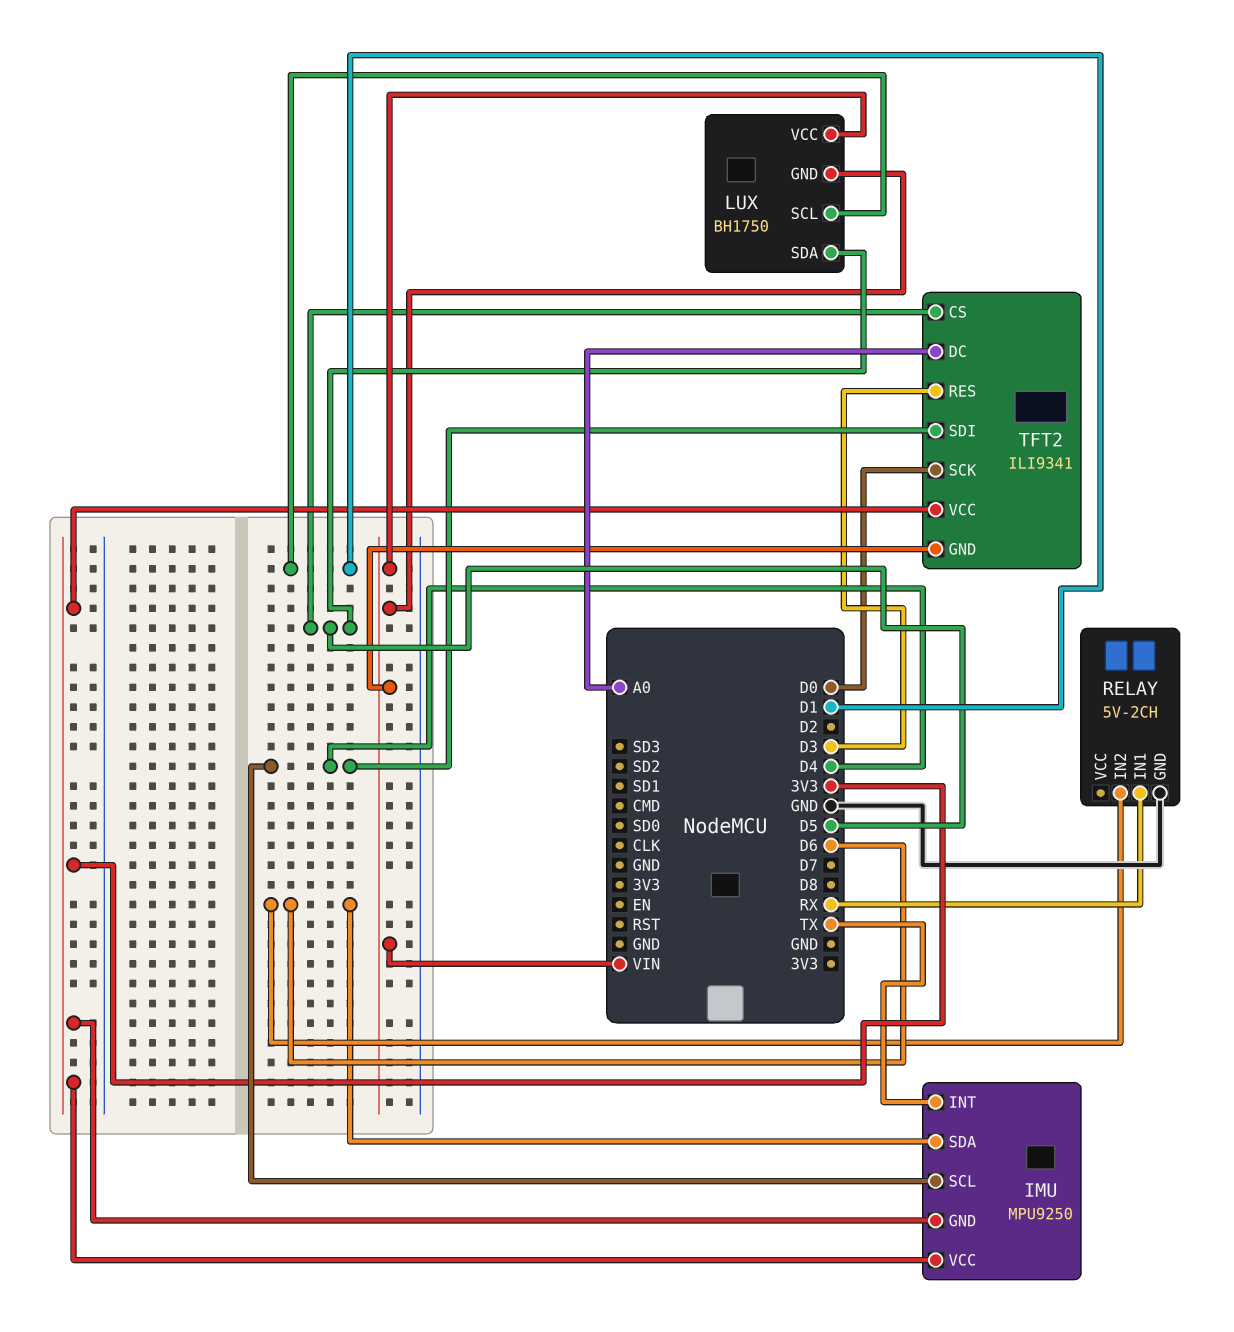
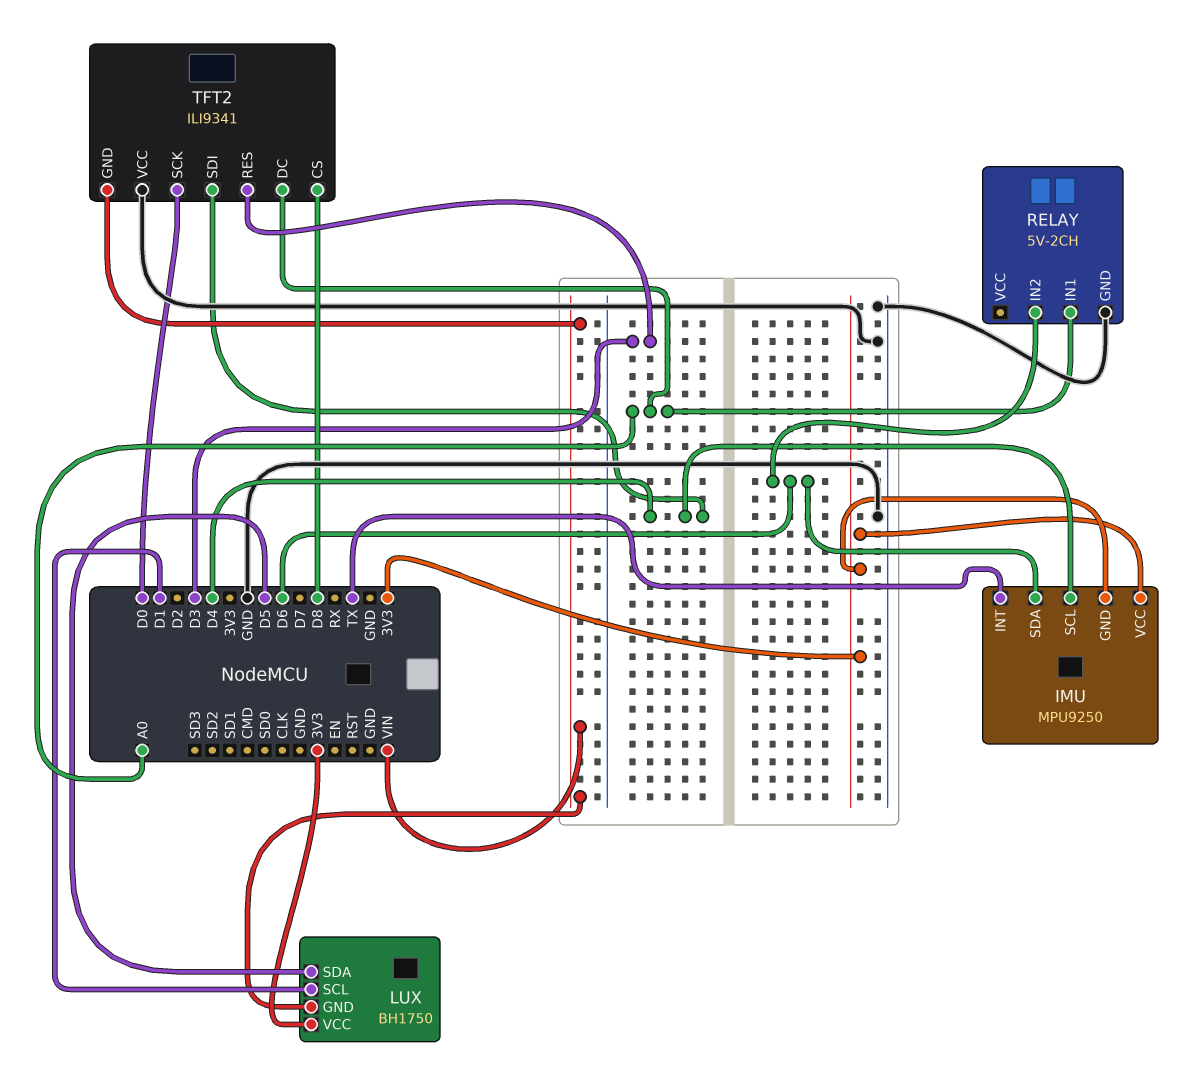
LUX pin VCC: VIN -> 3V3
RELAY pin IN1: RX -> A0
TFT2 pin CS: D5 -> D8
TFT2 pin VCC: 3V3 -> GND

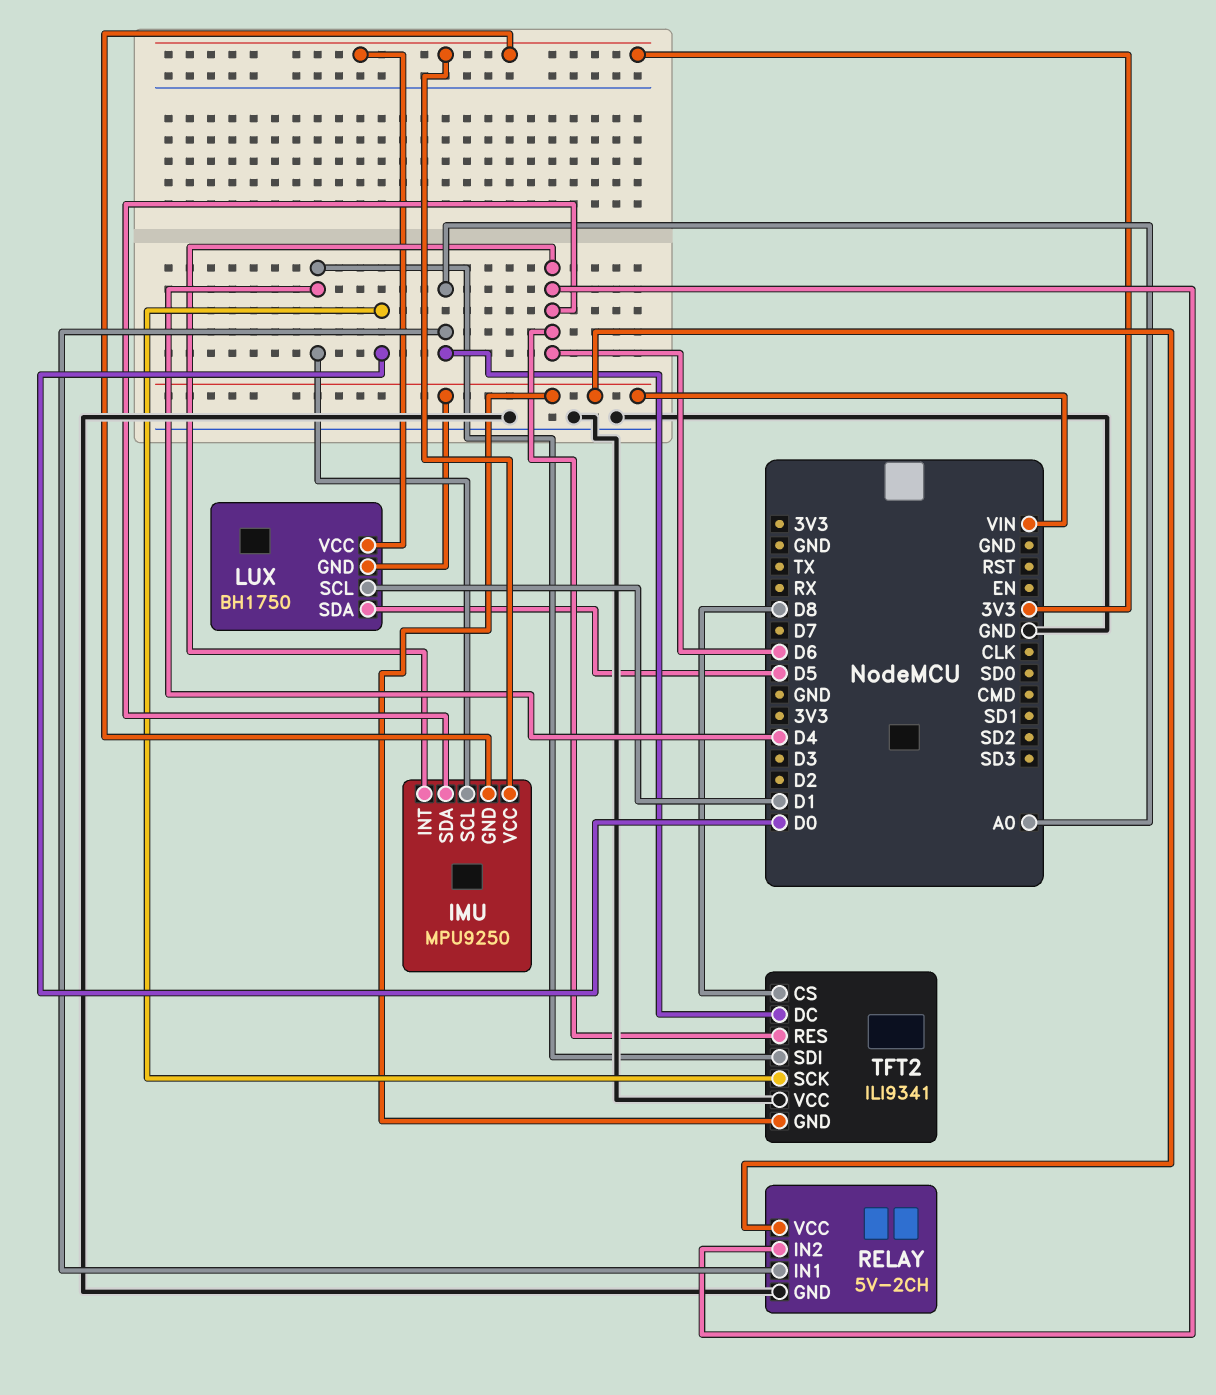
IMU pin INT: TX -> D6
RELAY pin VCC: none -> VIN
TFT2 pin RES: D3 -> D6

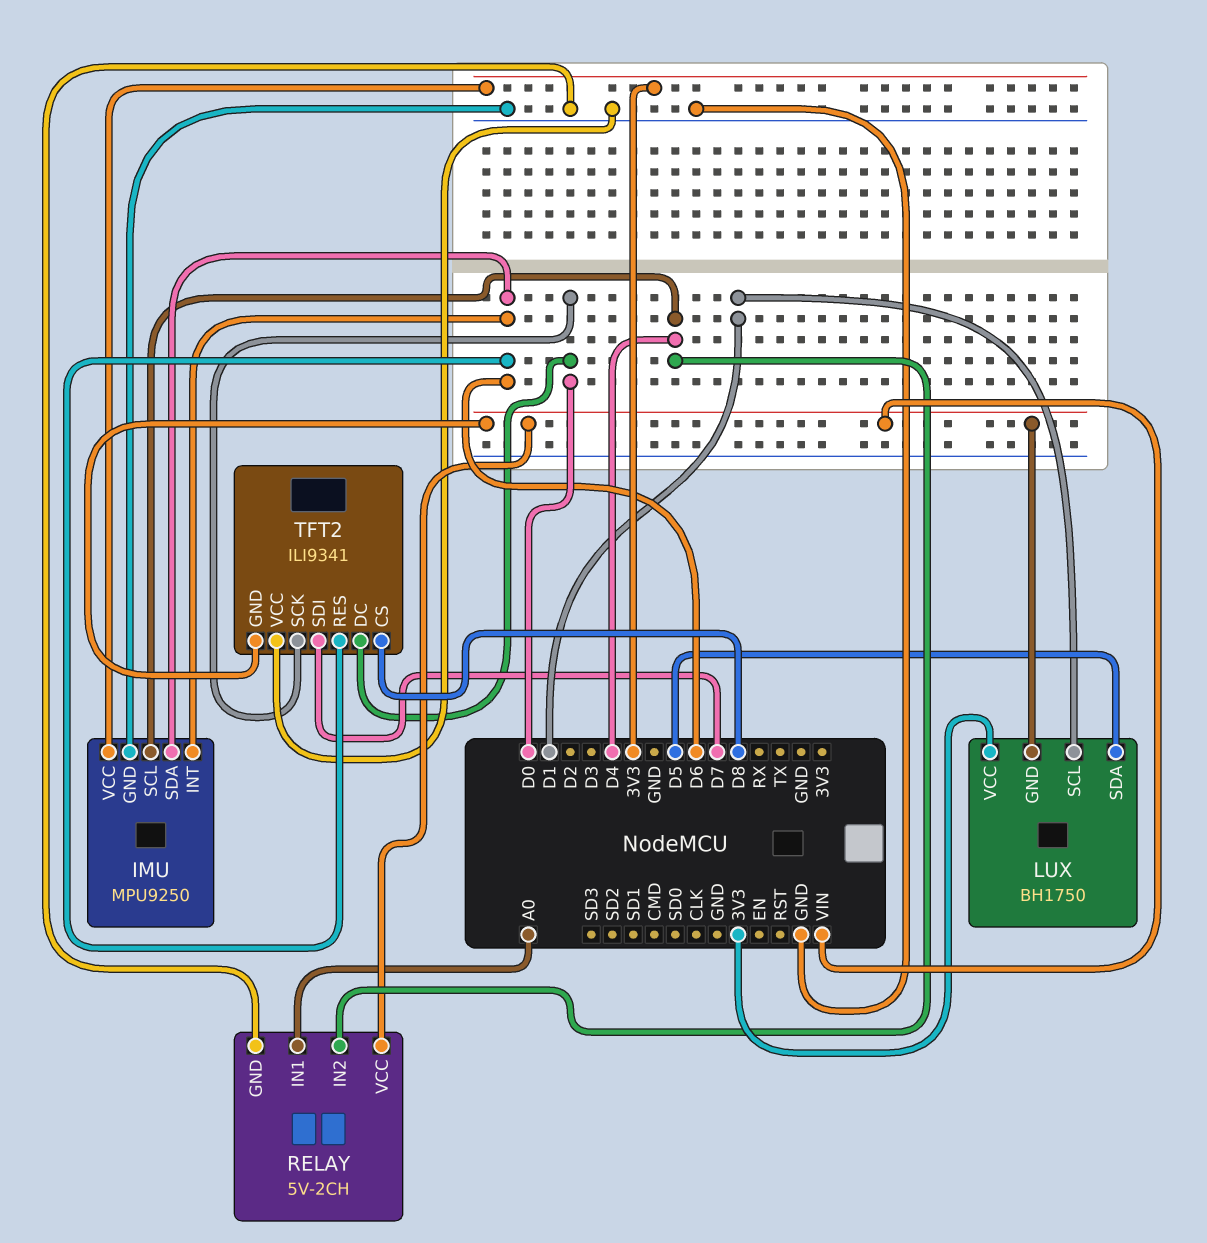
IMU pin GND: 3V3 -> GND
RELAY pin IN2: D6 -> D4
TFT2 pin DC: A0 -> D0
TFT2 pin SDI: D4 -> D7

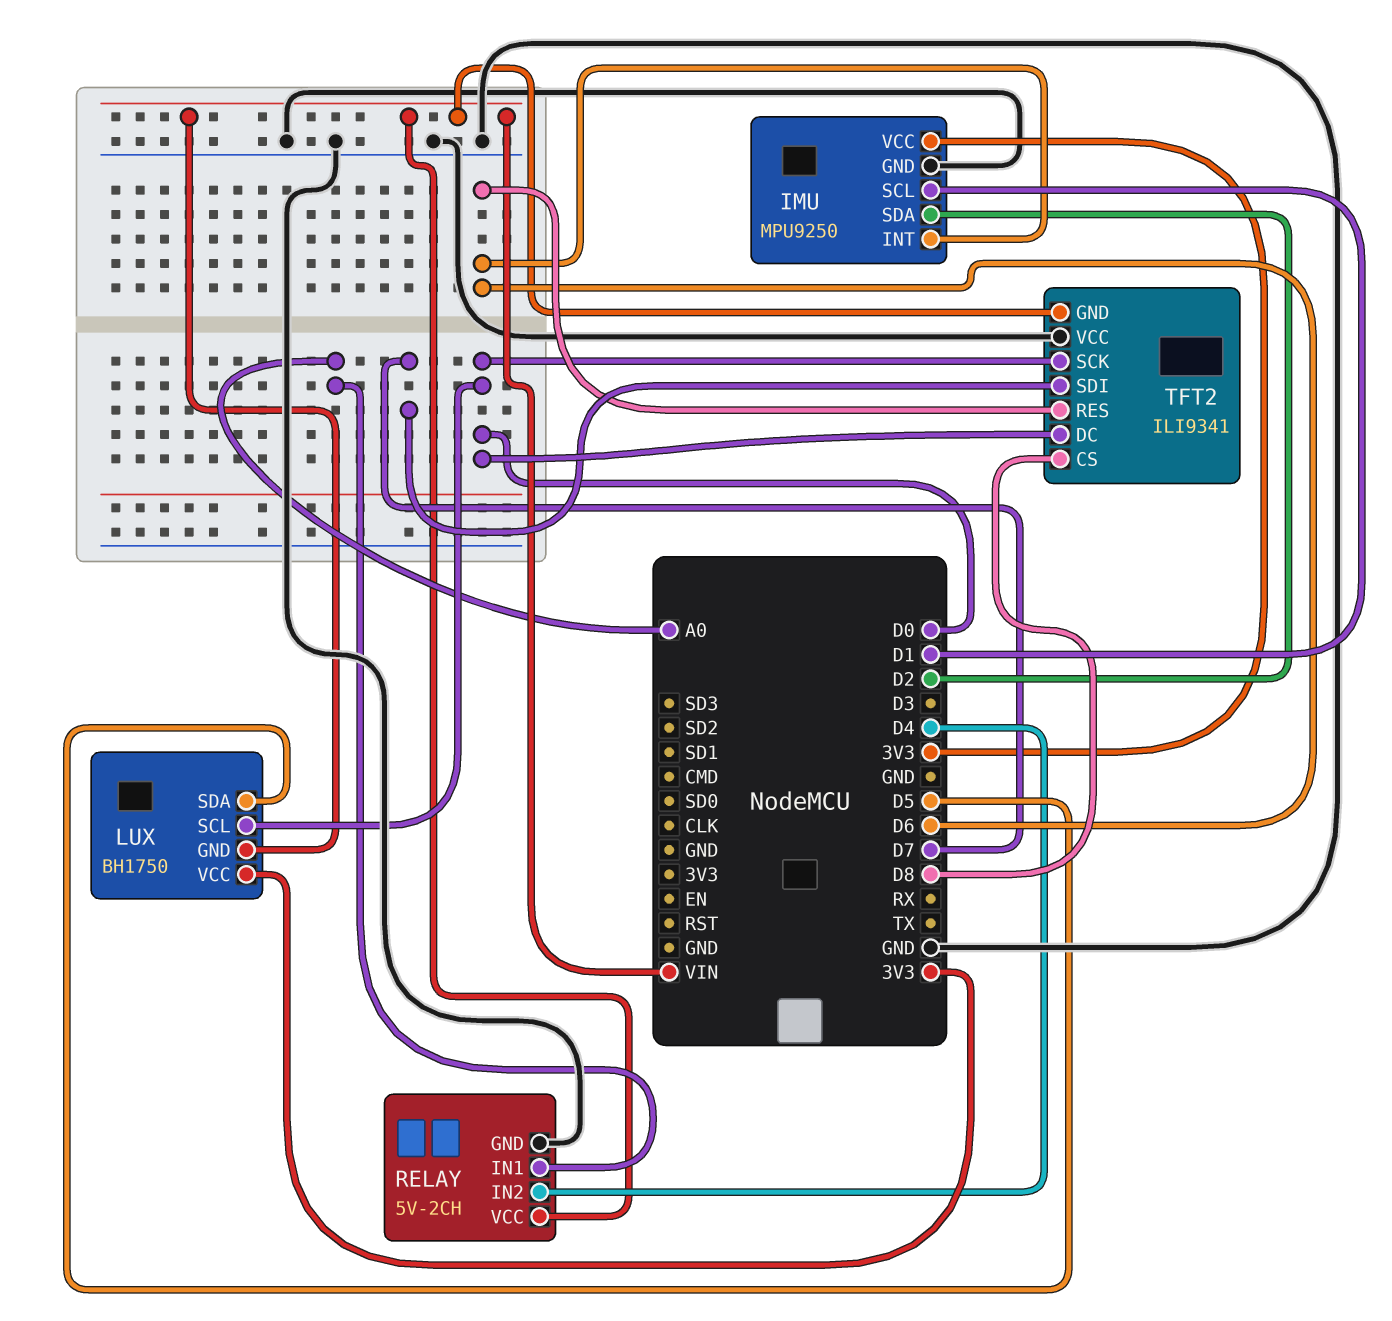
IMU pin SCL: D4 -> D1
IMU pin SDA: D6 -> D2
LUX pin SCL: D1 -> D0

